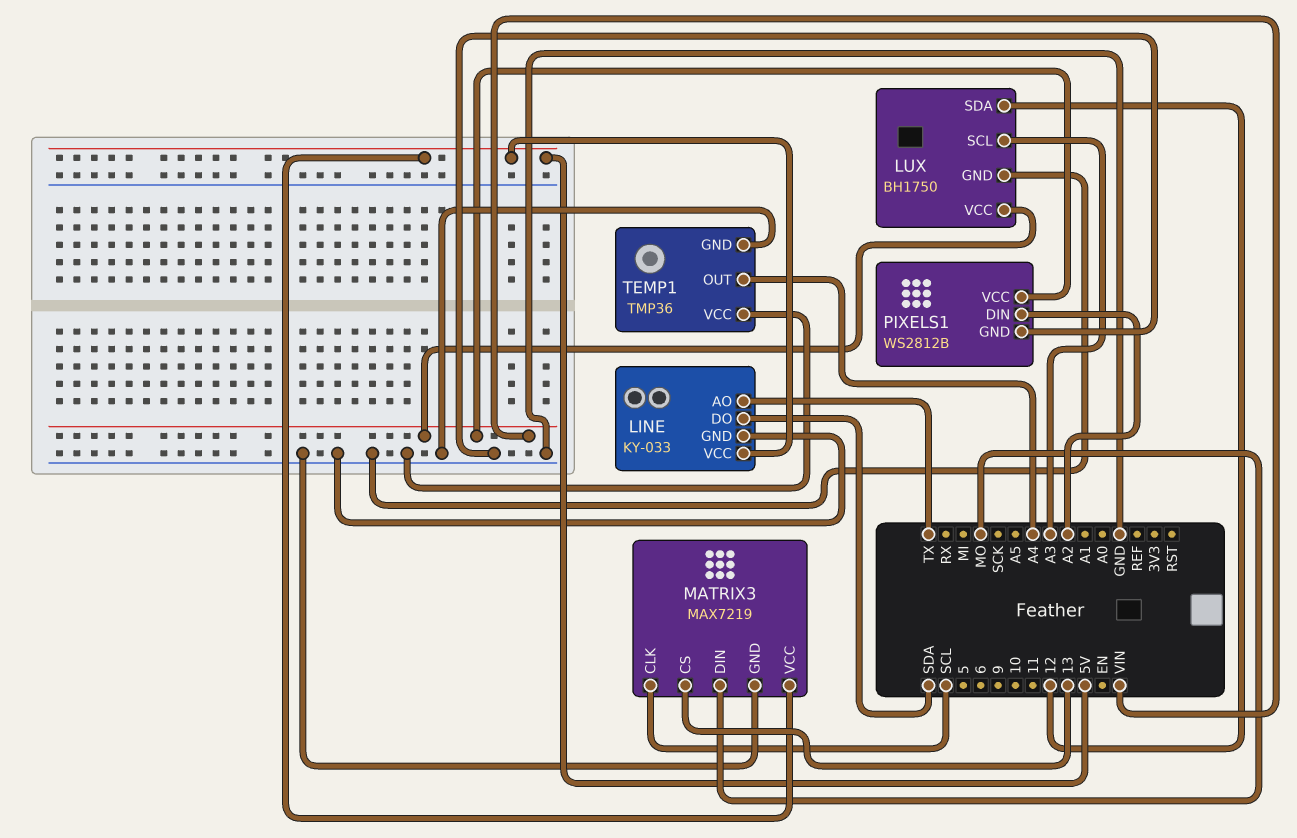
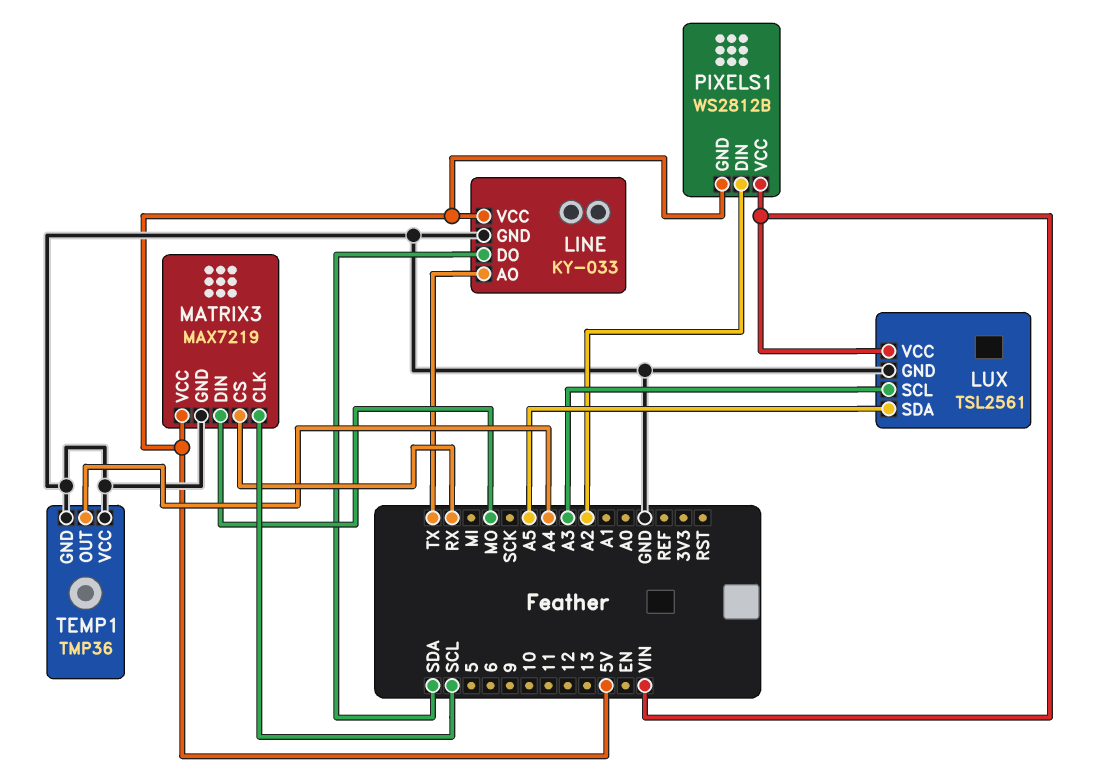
LUX: BH1750 -> TSL2561
LUX pin SDA: 12 -> A5
MATRIX3 pin CS: 13 -> RX
PIXELS1 pin GND: GND -> 5V

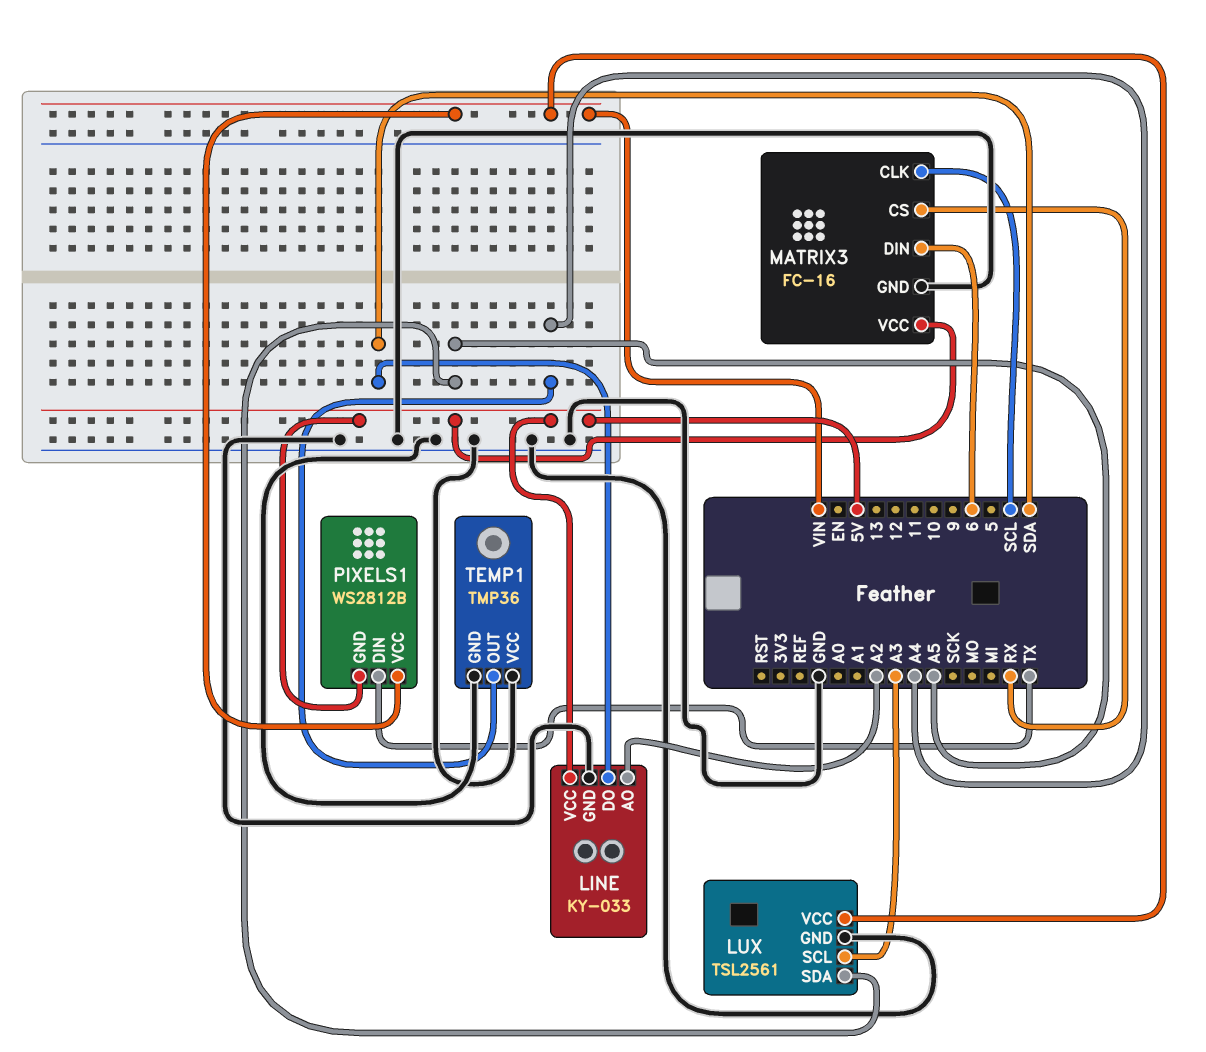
LINE pin AO: TX -> A2
MATRIX3: MAX7219 -> FC-16
MATRIX3 pin DIN: MO -> 6
PIXELS1 pin DIN: A2 -> TX

